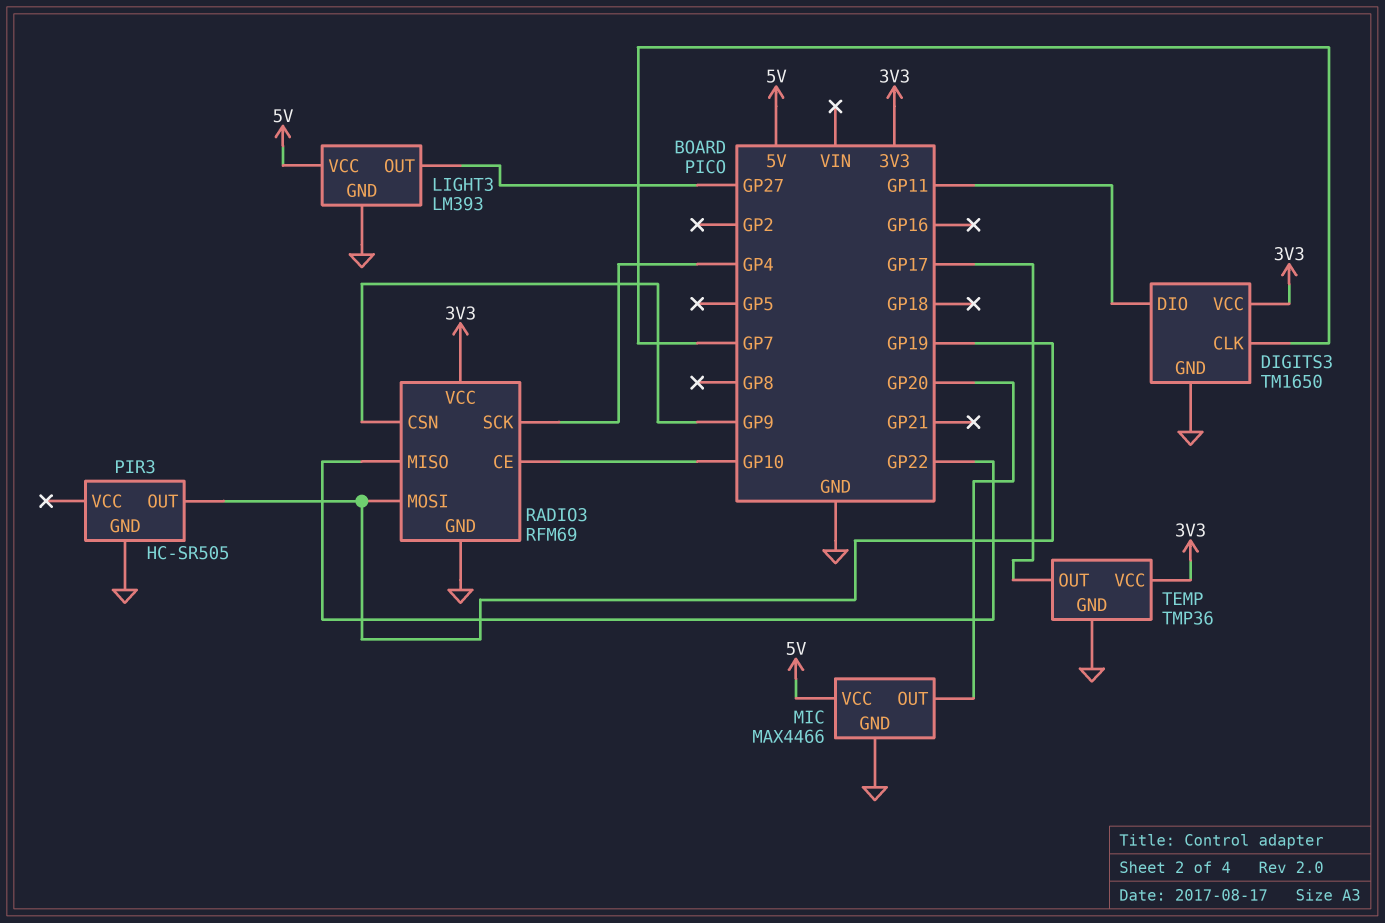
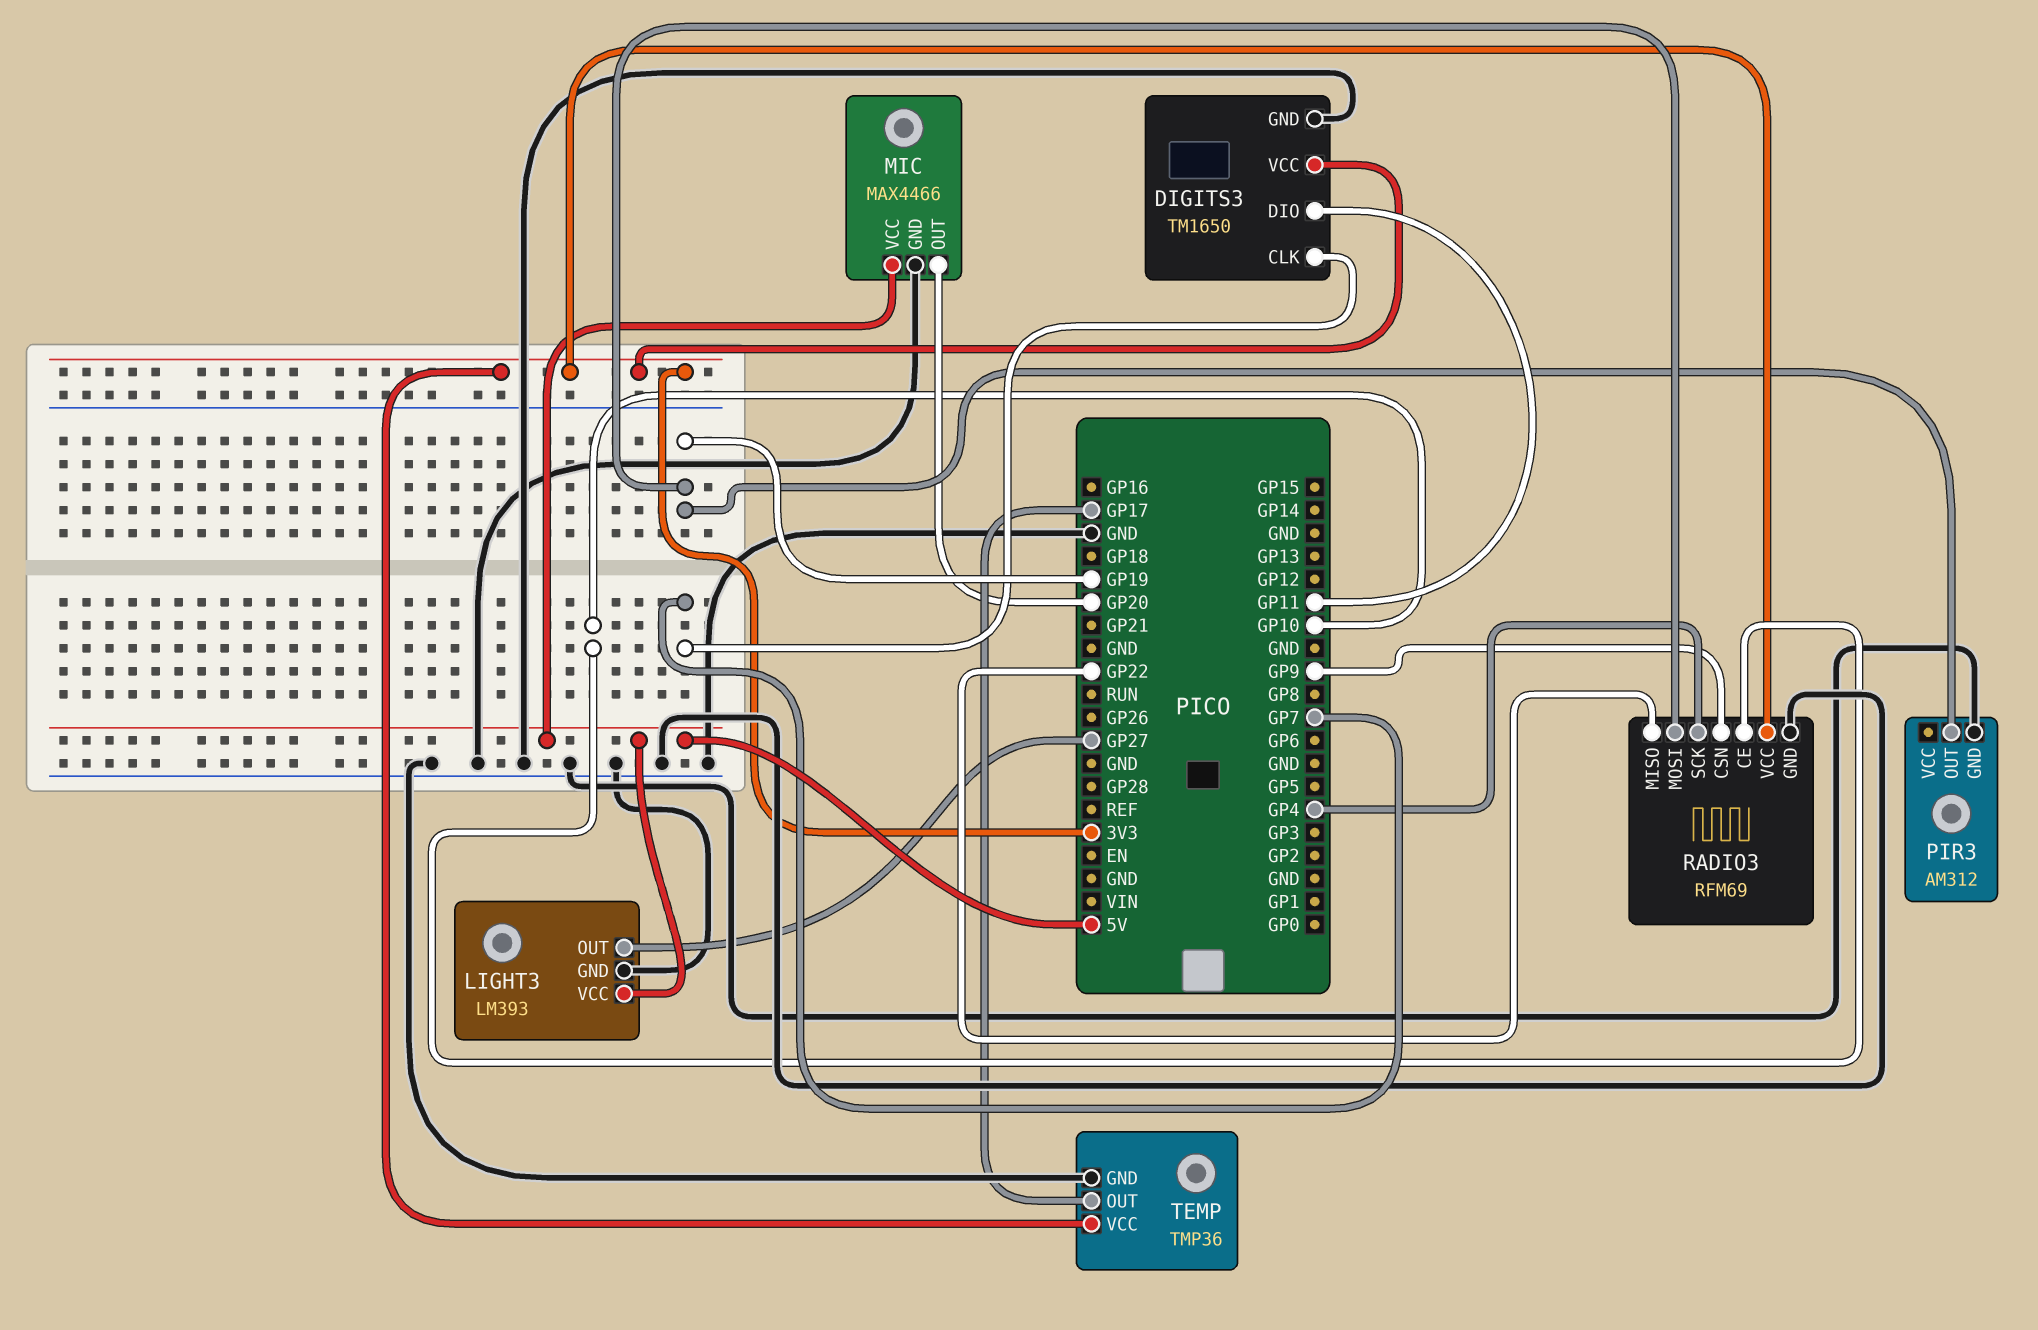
PIR3: HC-SR505 -> AM312

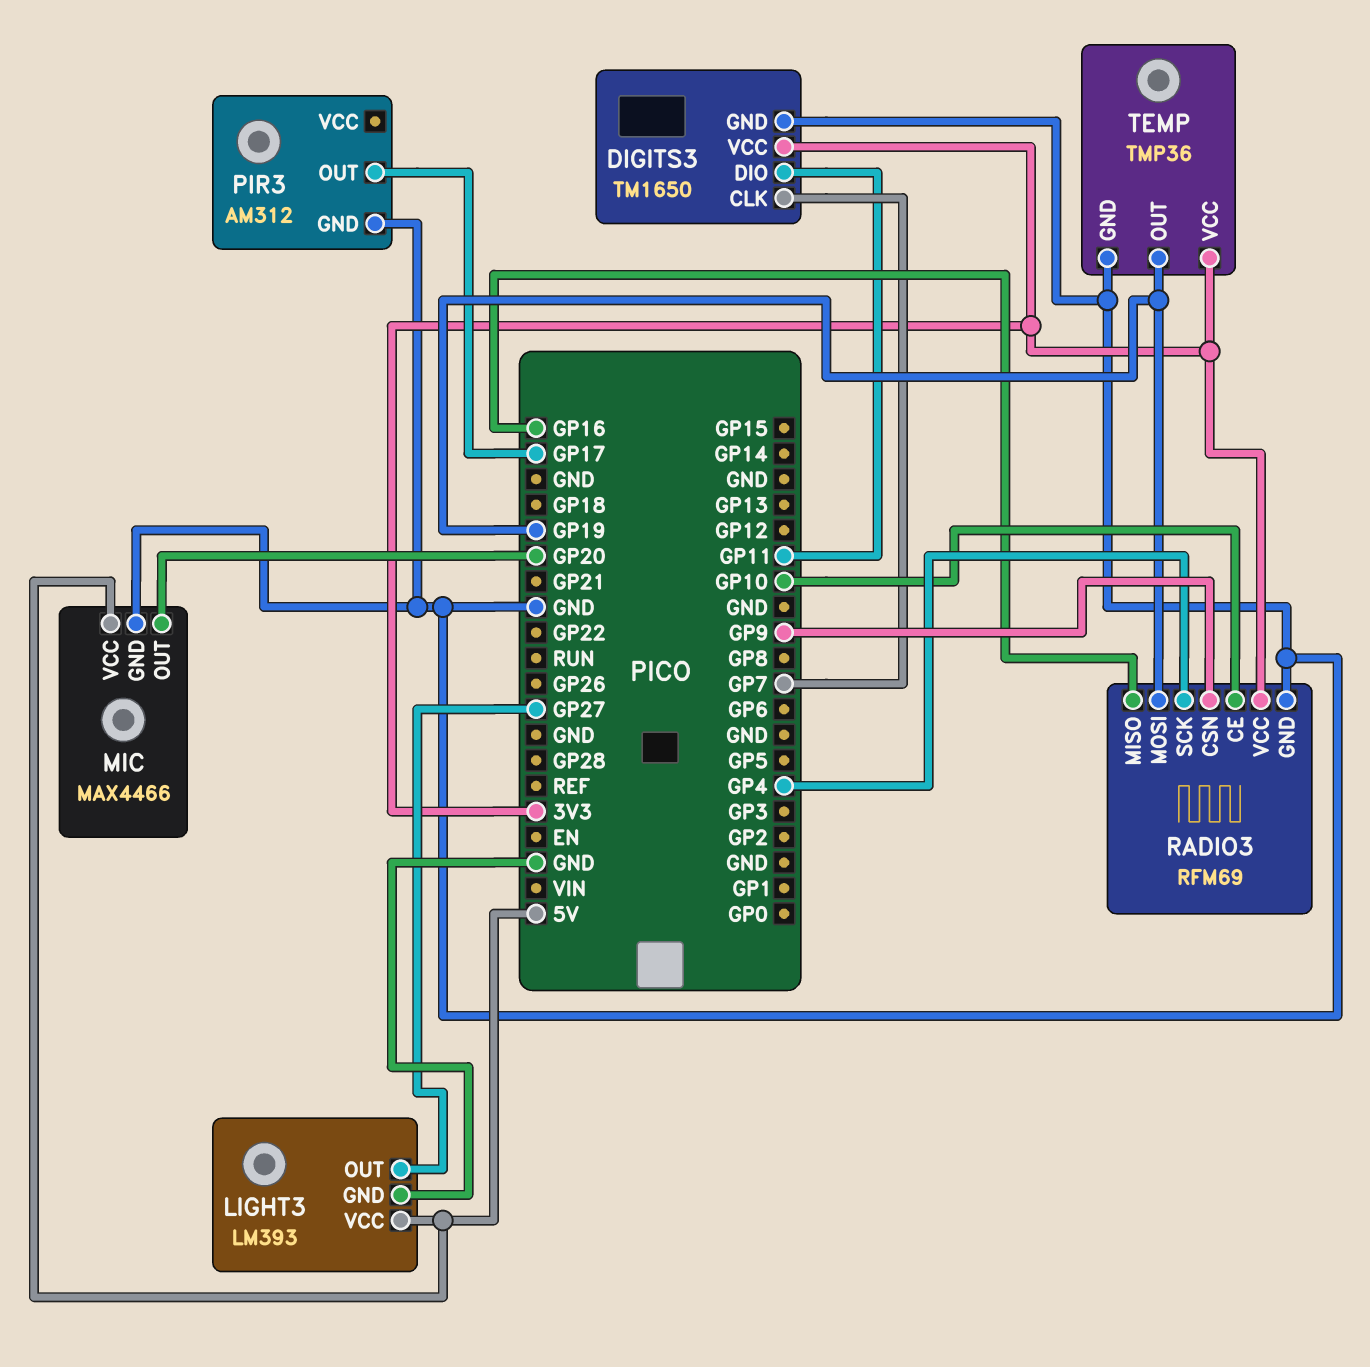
PIR3 pin OUT: GP19 -> GP17
RADIO3 pin MISO: GP22 -> GP16
TEMP pin OUT: GP17 -> GP19

